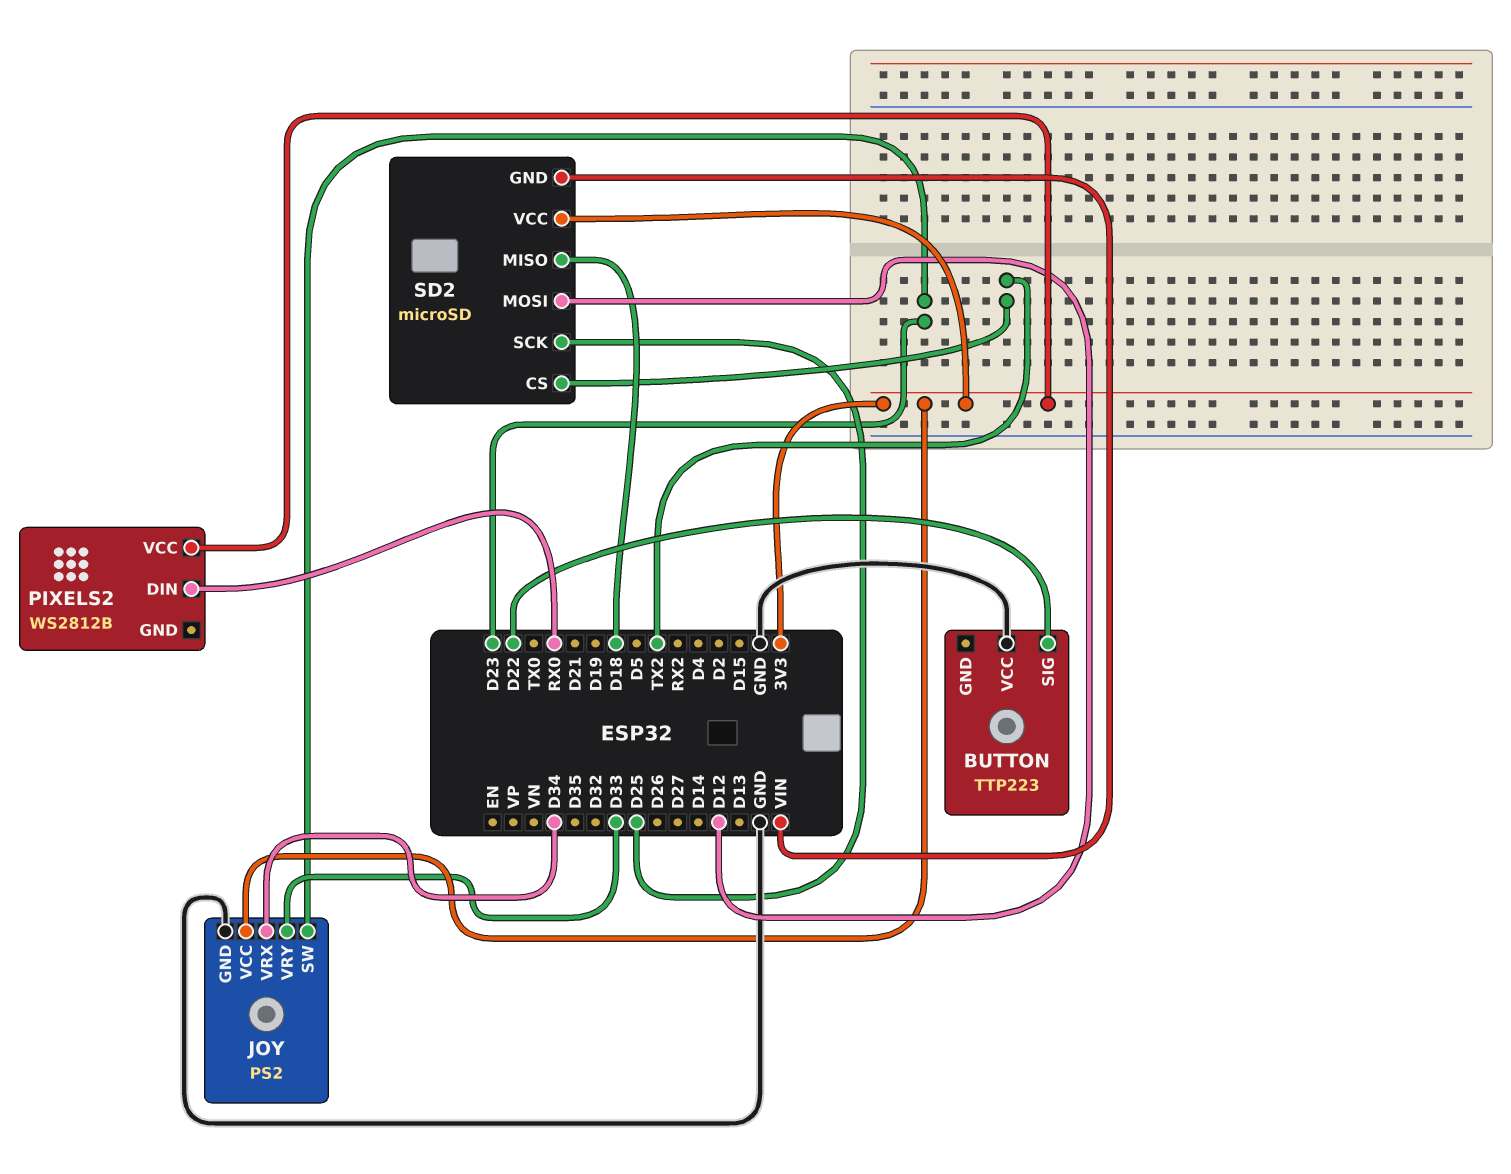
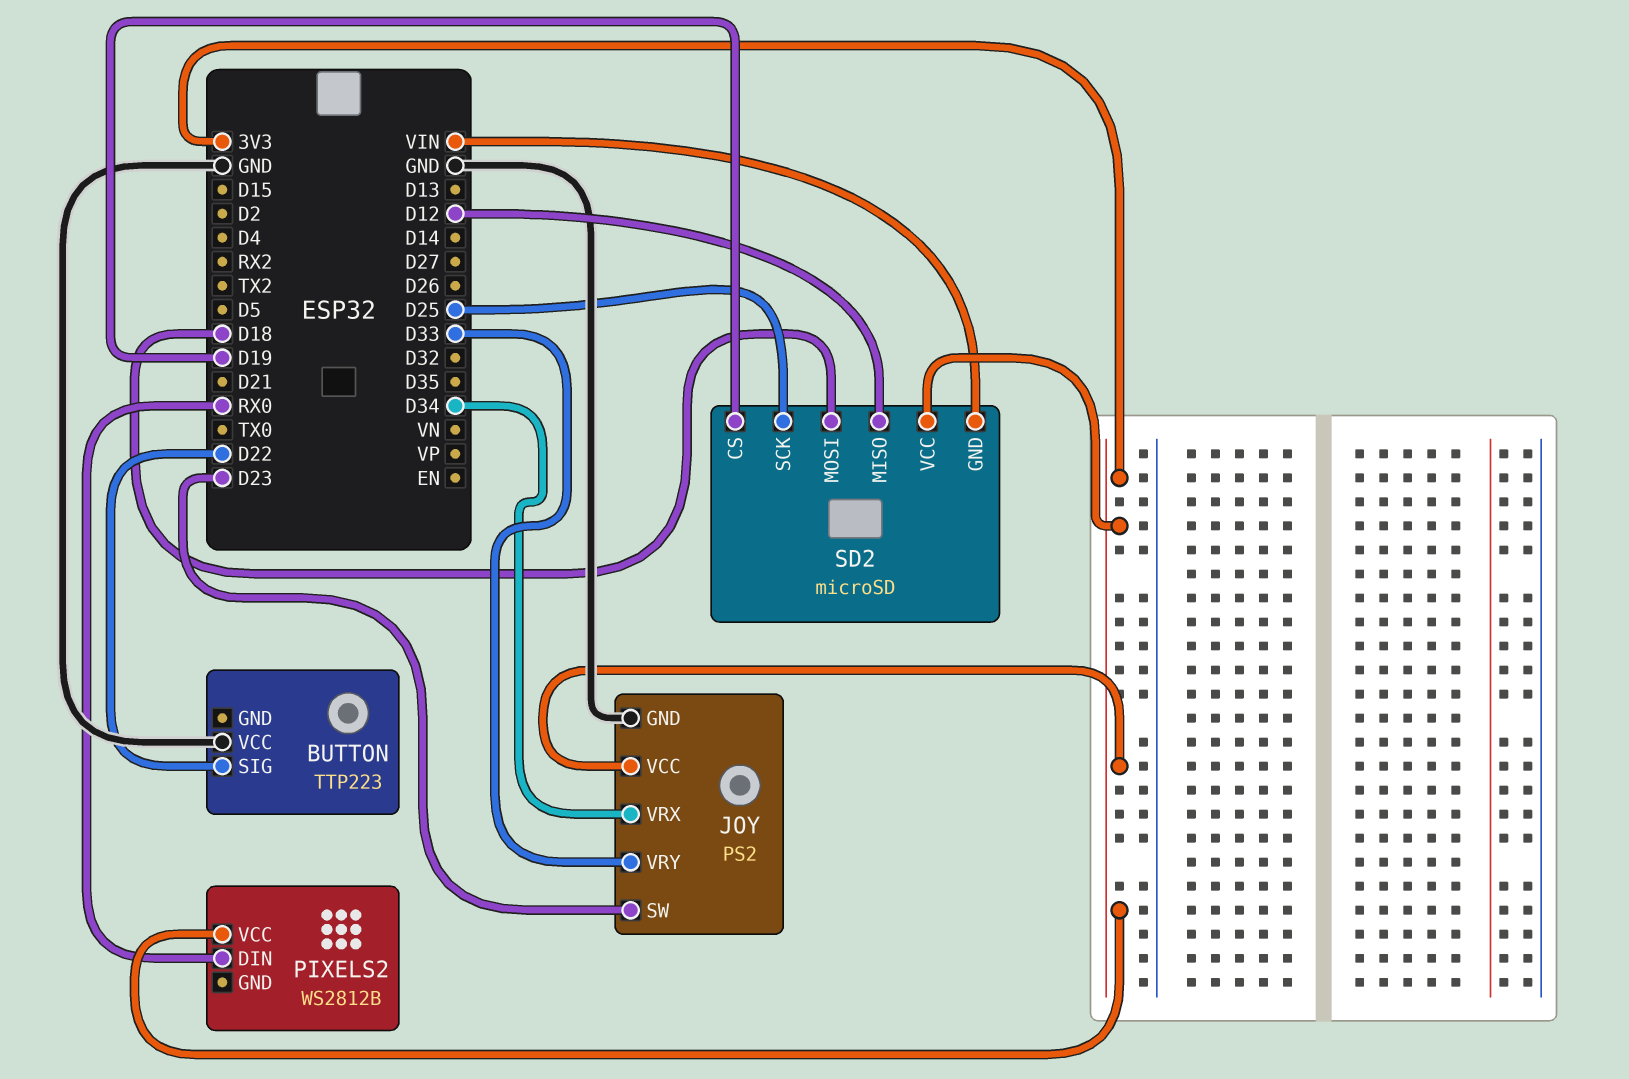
SD2 pin CS: TX2 -> D19
SD2 pin MISO: D18 -> D12
SD2 pin MOSI: D12 -> D18

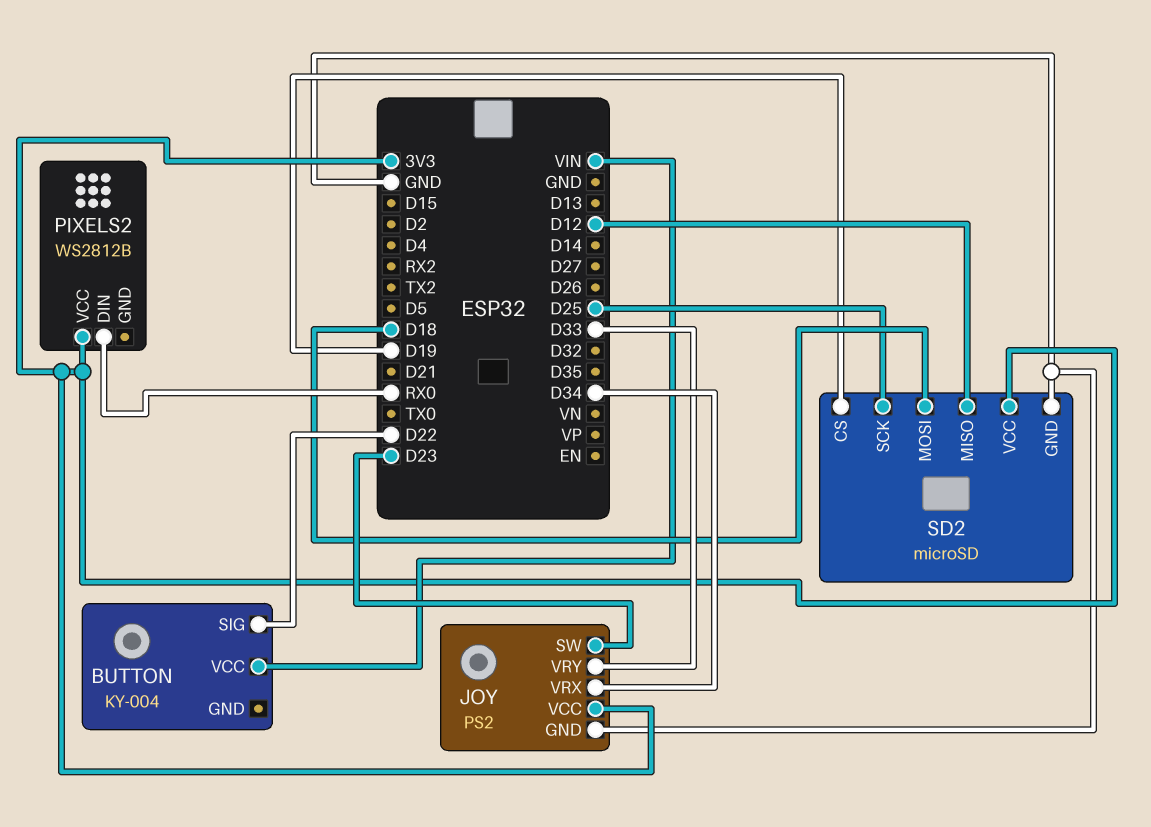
BUTTON: TTP223 -> KY-004
BUTTON pin VCC: GND -> VIN
SD2 pin GND: VIN -> GND

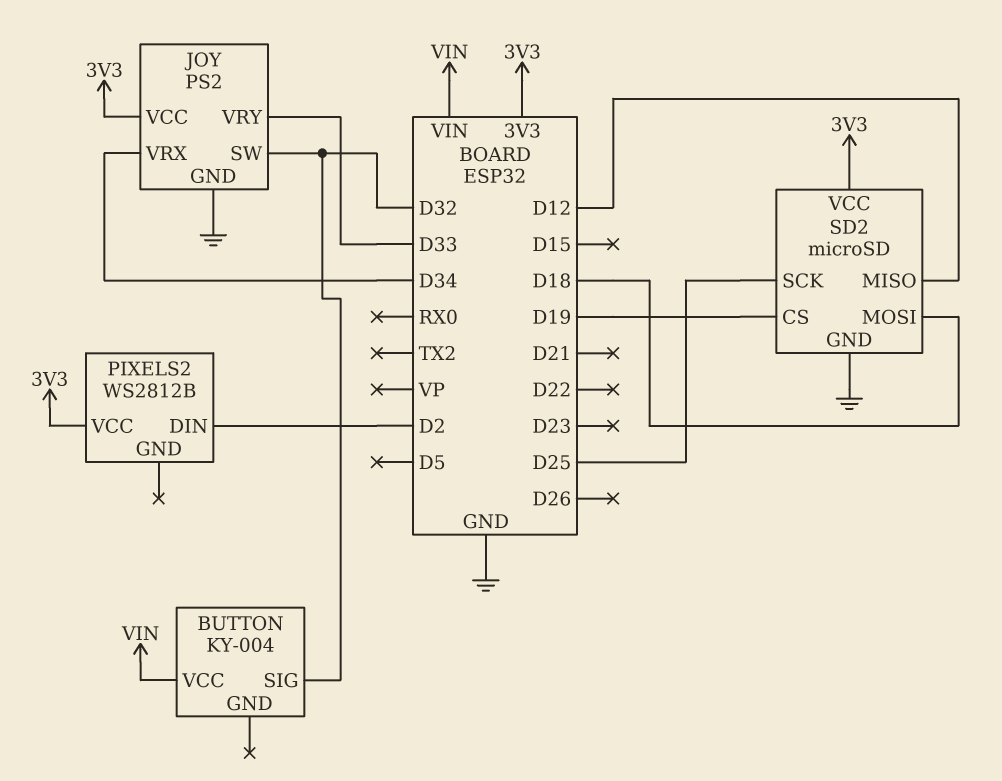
BUTTON pin SIG: D22 -> D32
JOY pin SW: D23 -> D32
PIXELS2 pin DIN: RX0 -> D2

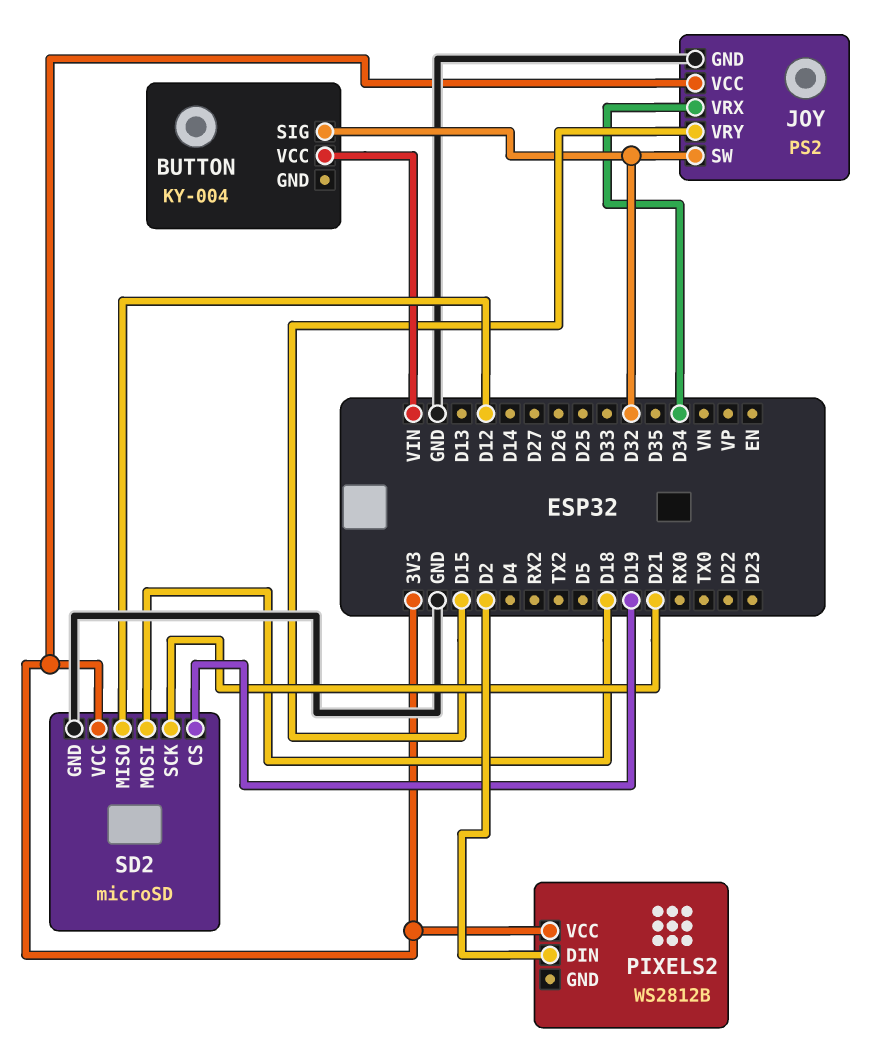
JOY pin VRY: D33 -> D15
SD2 pin SCK: D25 -> D21

